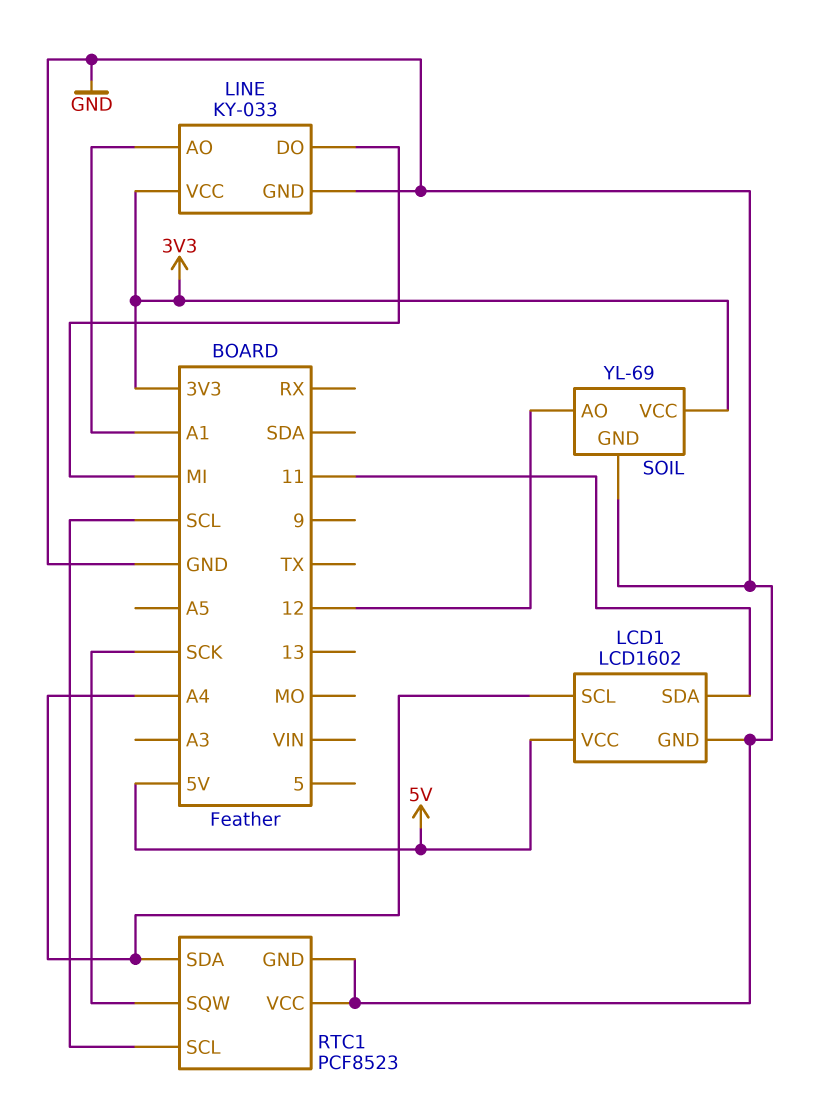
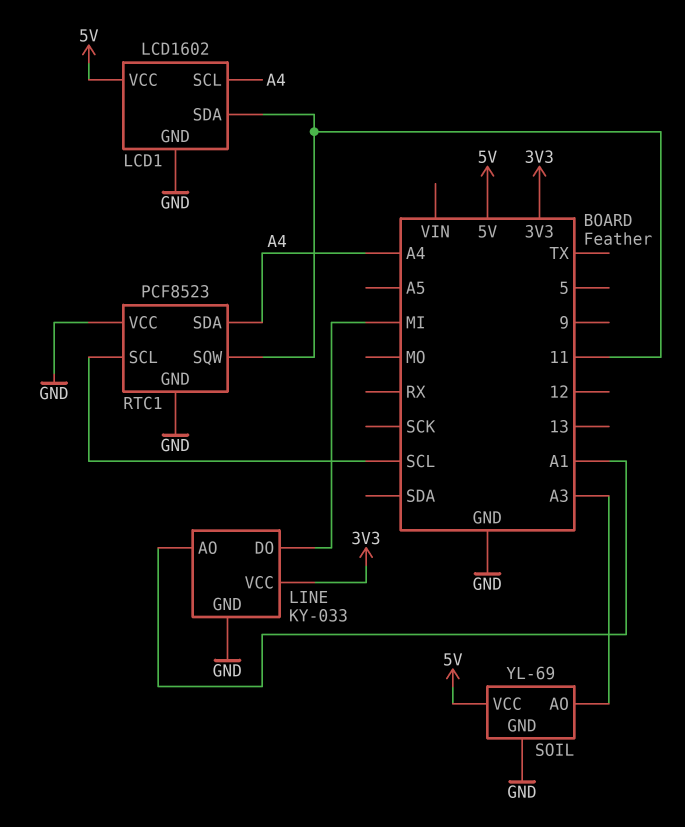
RTC1 pin SQW: SCK -> 11
SOIL pin AO: 12 -> A3
SOIL pin VCC: 3V3 -> 5V

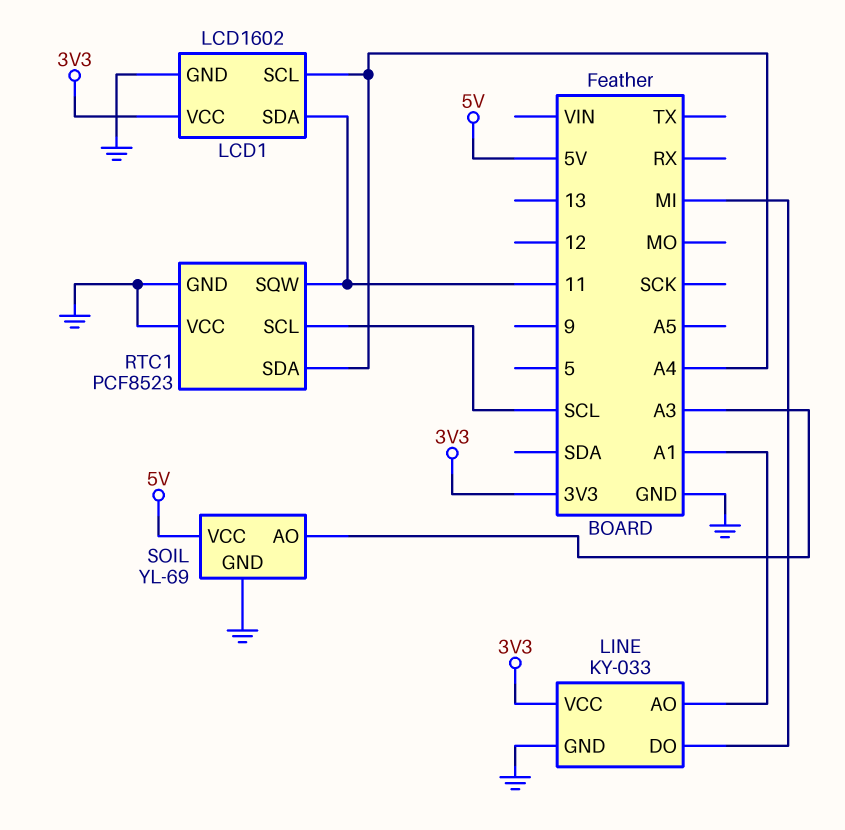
LCD1 pin VCC: 5V -> 3V3

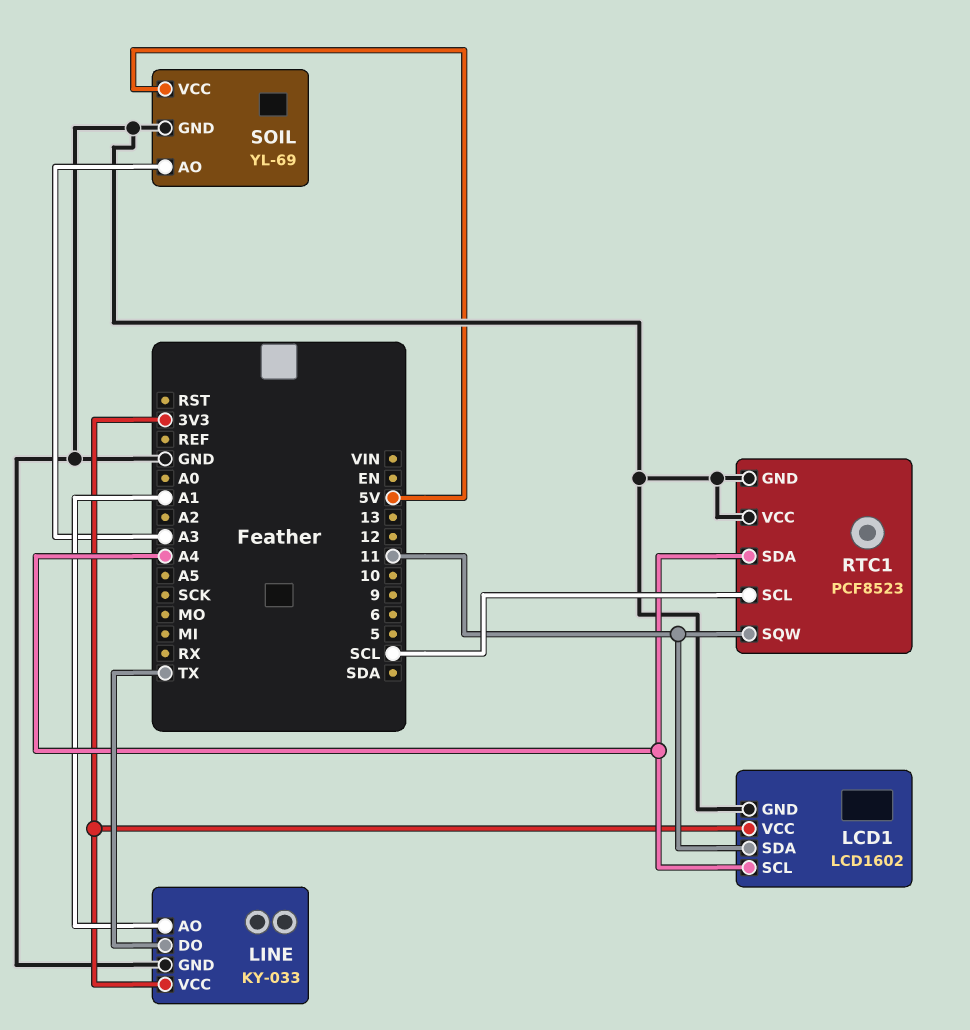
LINE pin DO: MI -> TX

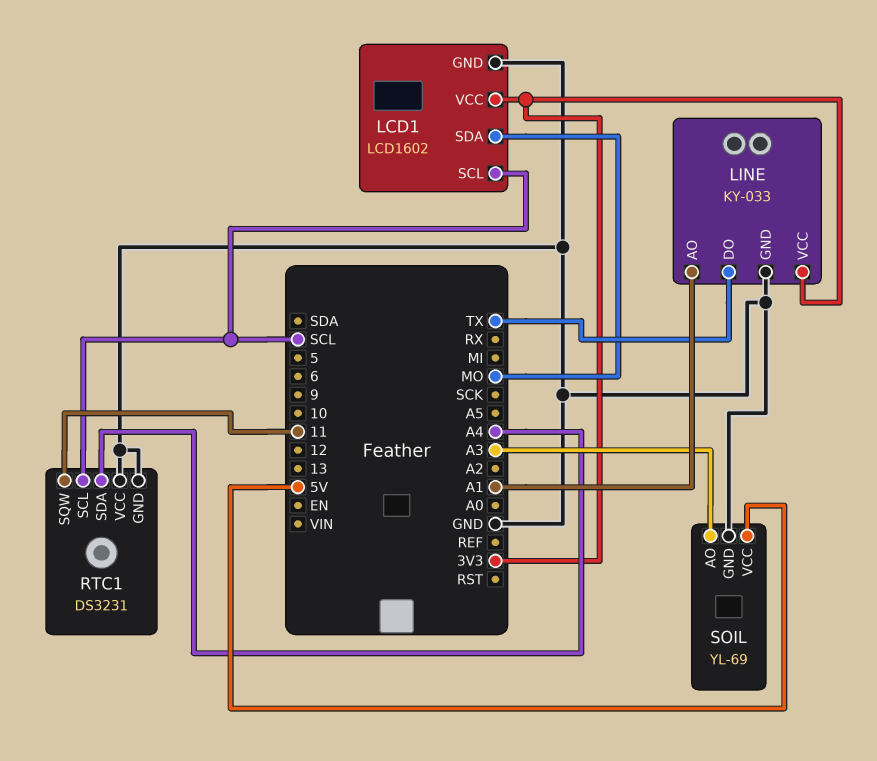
LCD1 pin SCL: A4 -> SCL
LCD1 pin SDA: 11 -> MO
RTC1: PCF8523 -> DS3231

